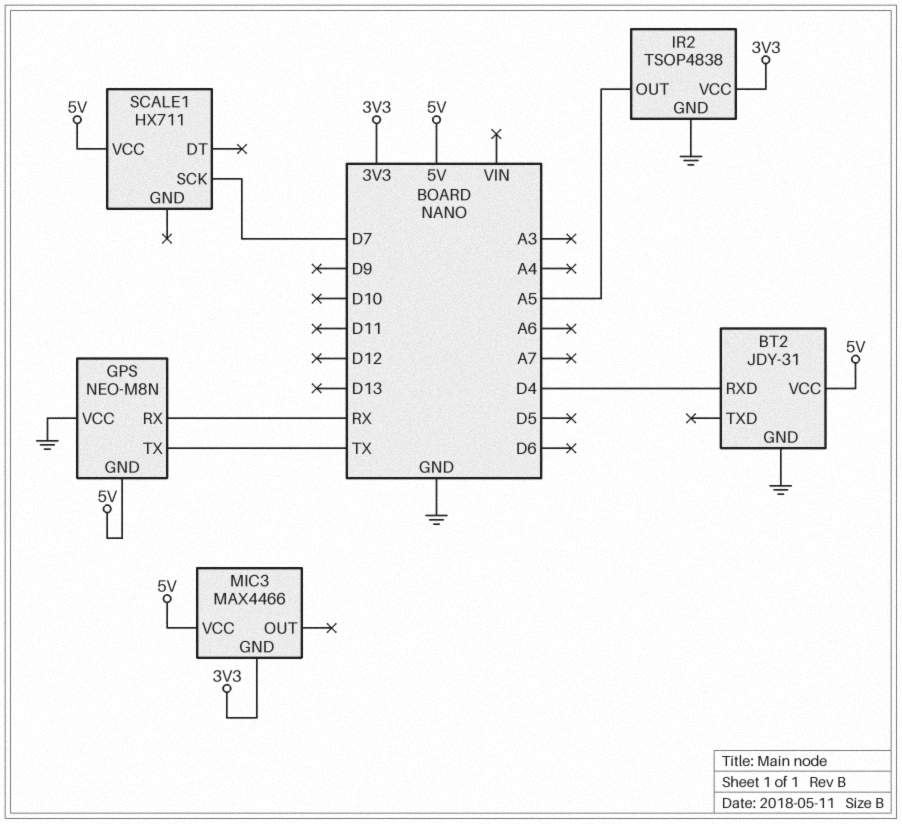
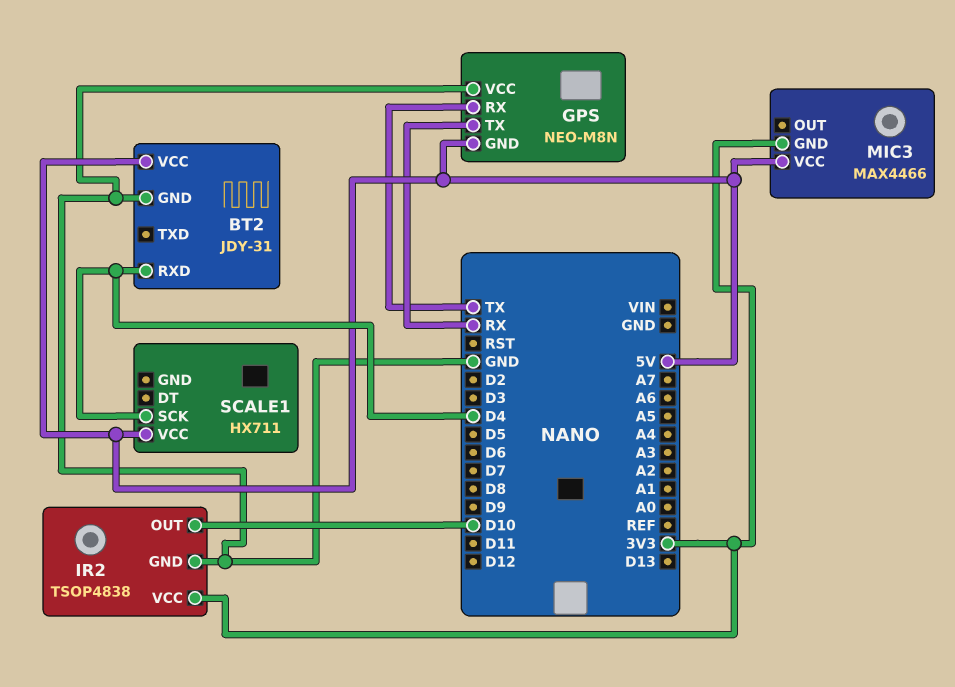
GPS pin RX: RX -> TX
GPS pin TX: TX -> RX
IR2 pin OUT: A5 -> D10
SCALE1 pin SCK: D7 -> D4

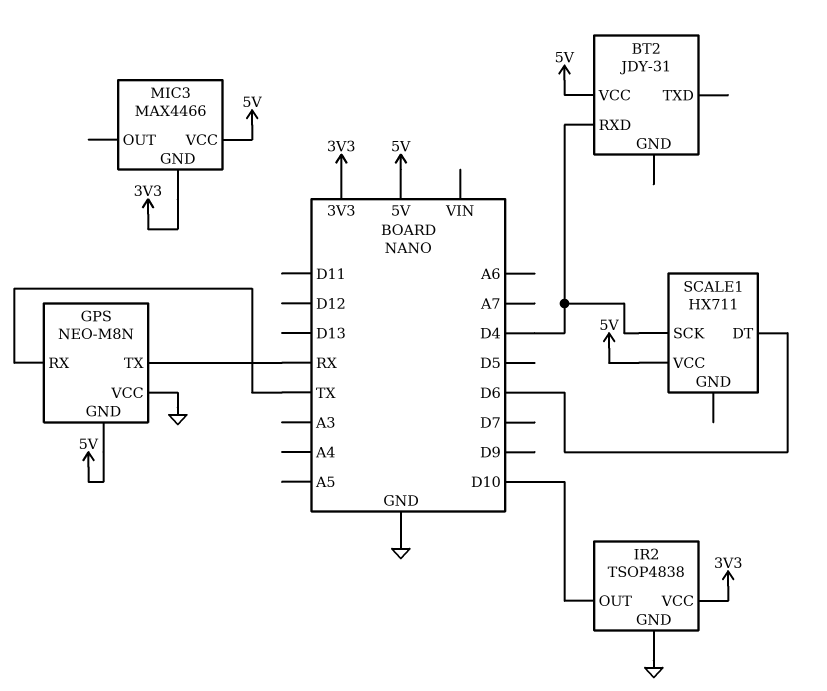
BT2 pin GND: GND -> none
SCALE1 pin DT: none -> D6

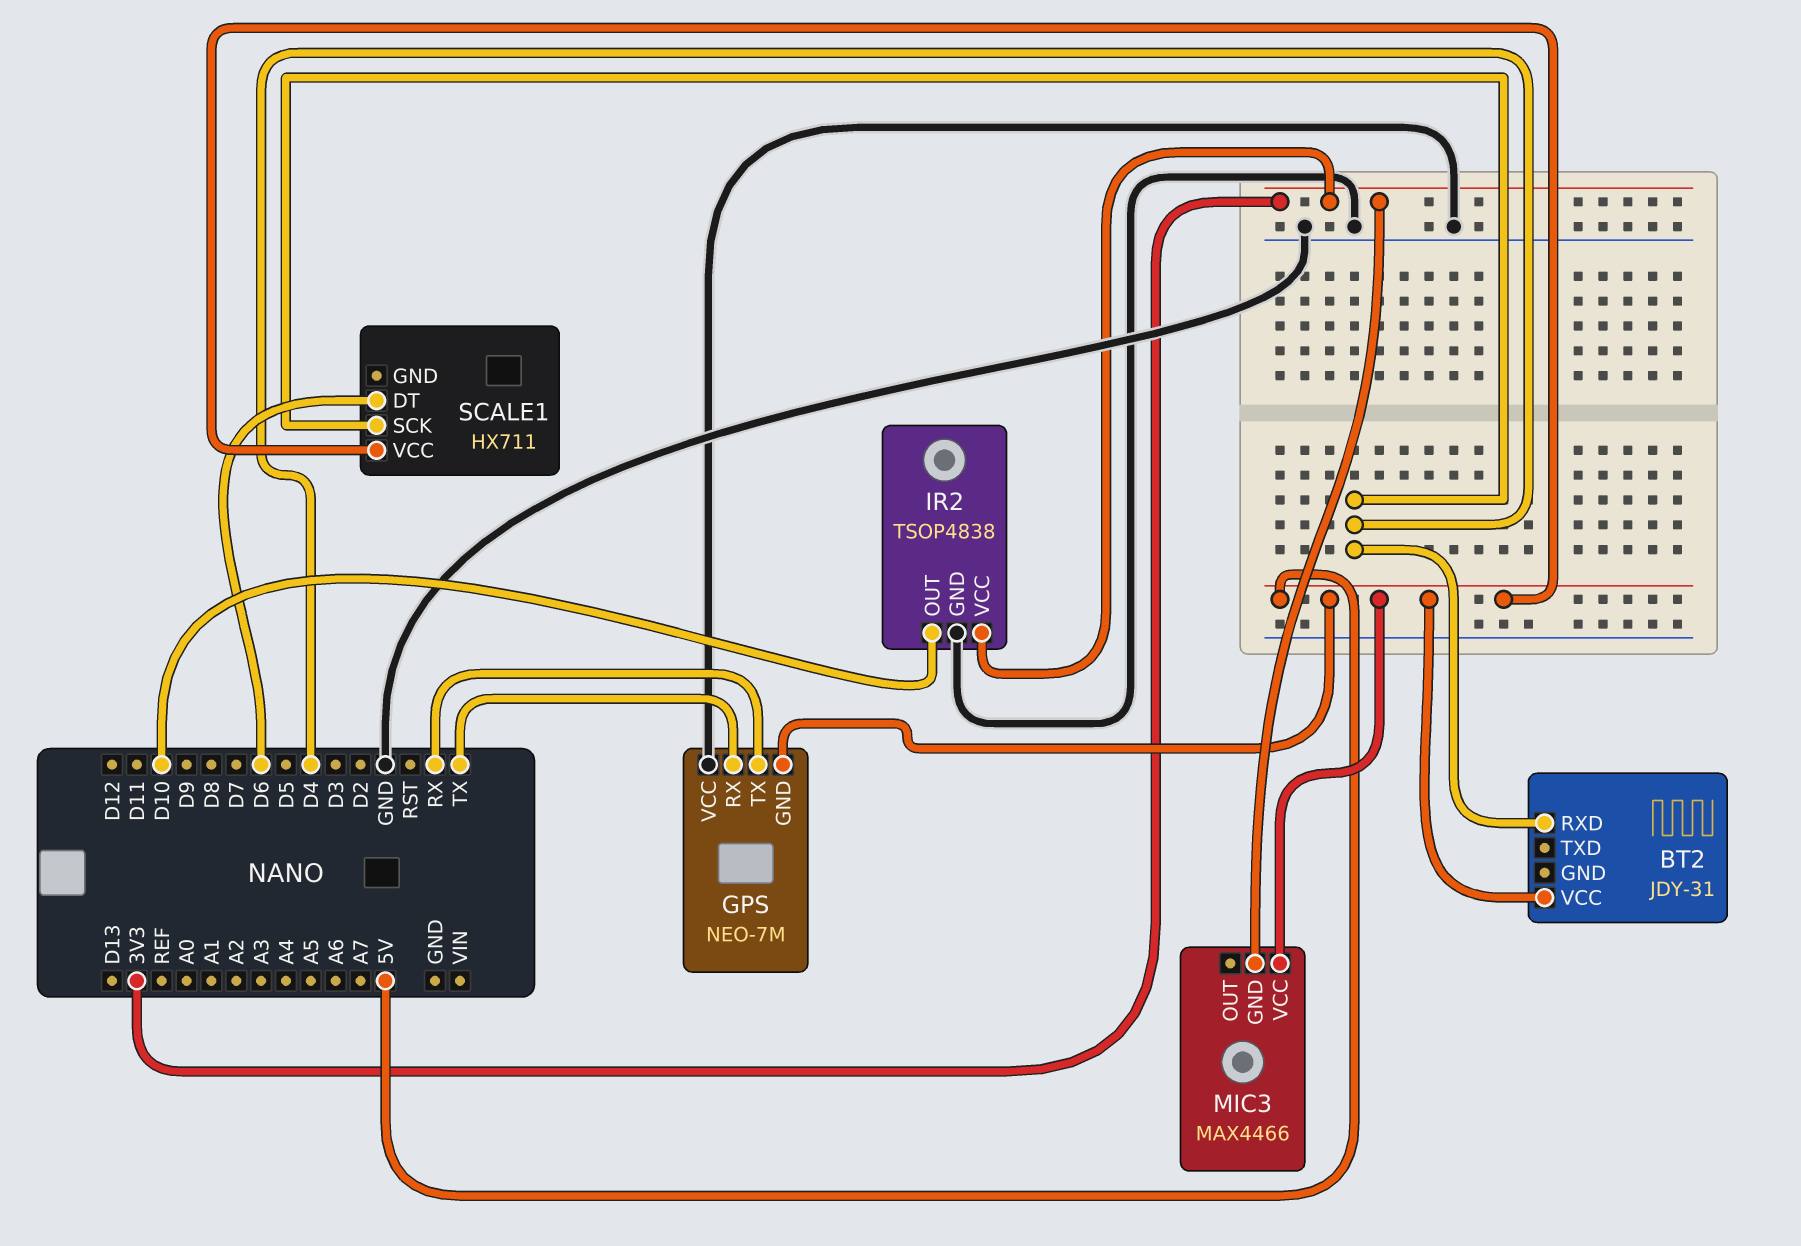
GPS: NEO-M8N -> NEO-7M

